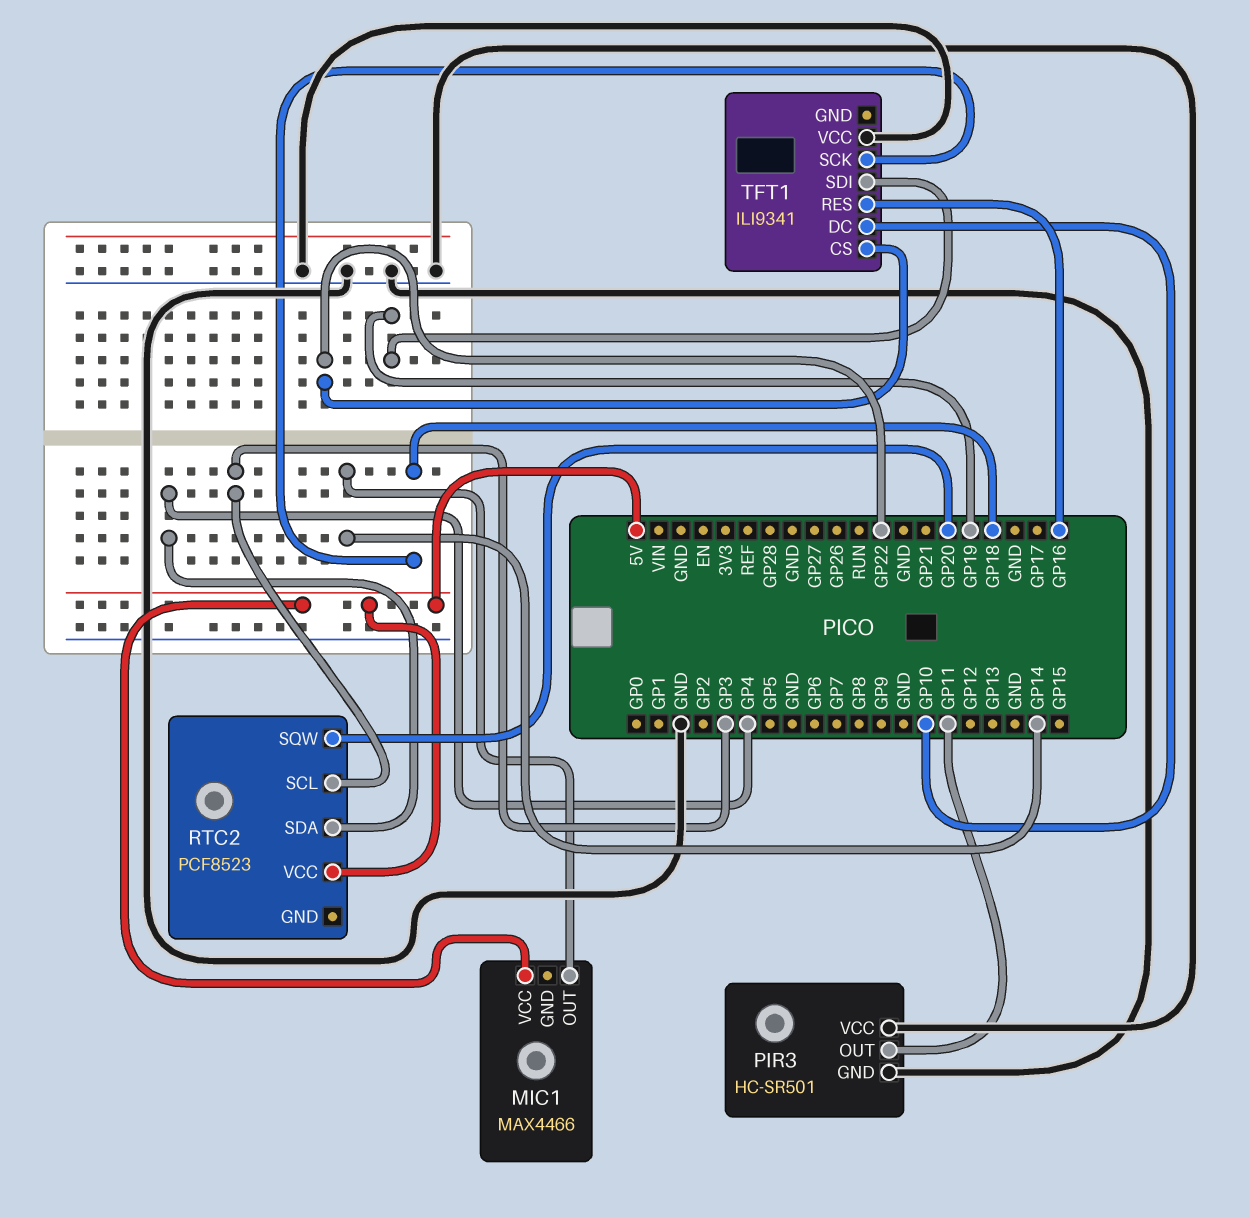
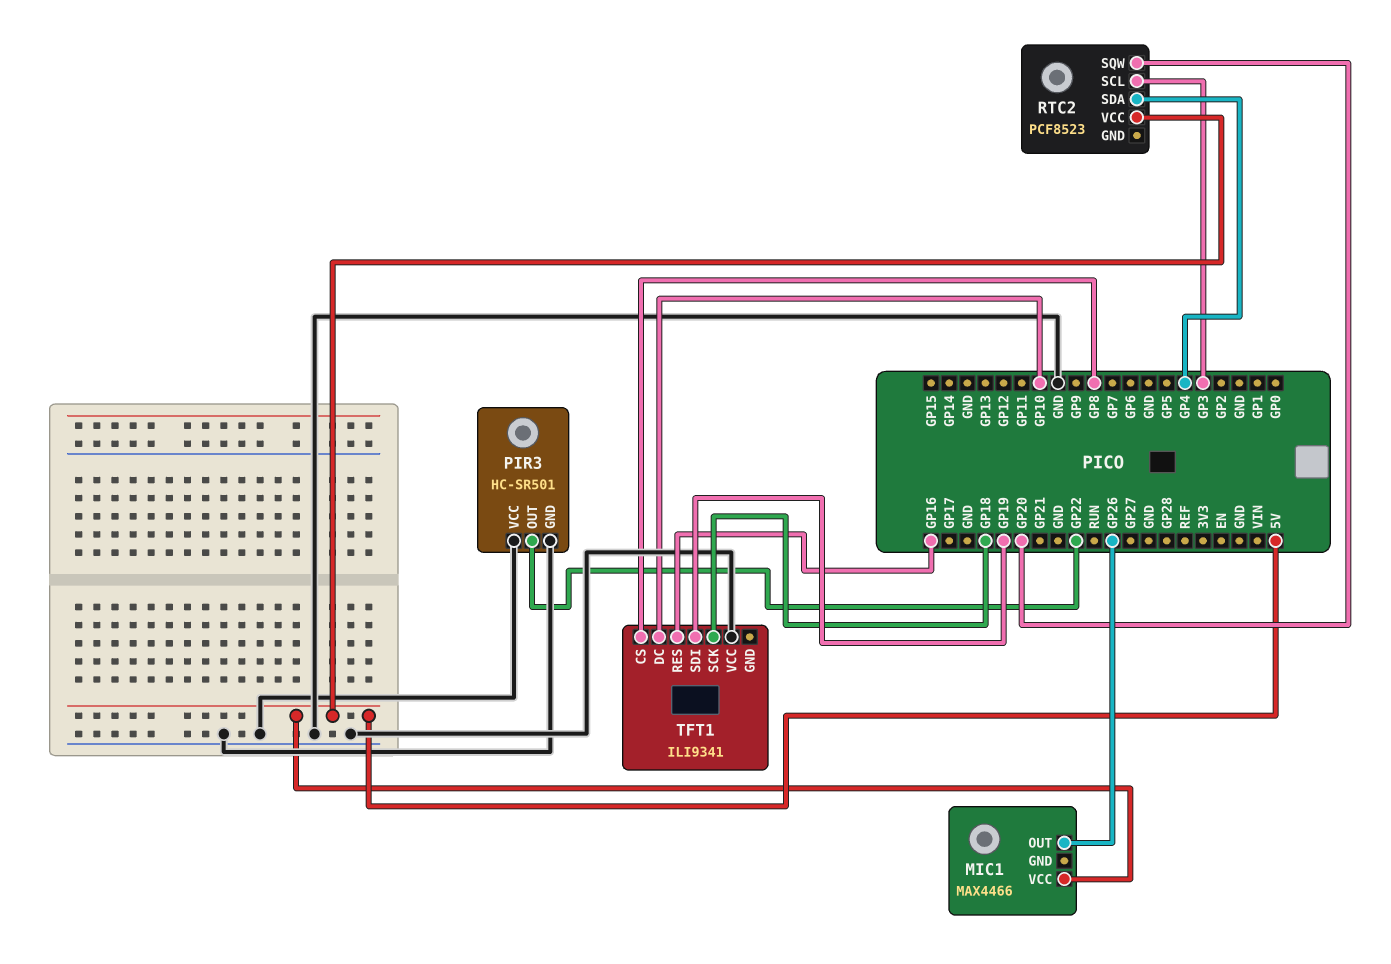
MIC1 pin OUT: GP14 -> GP26
PIR3 pin OUT: GP11 -> GP22
TFT1 pin CS: GP22 -> GP8

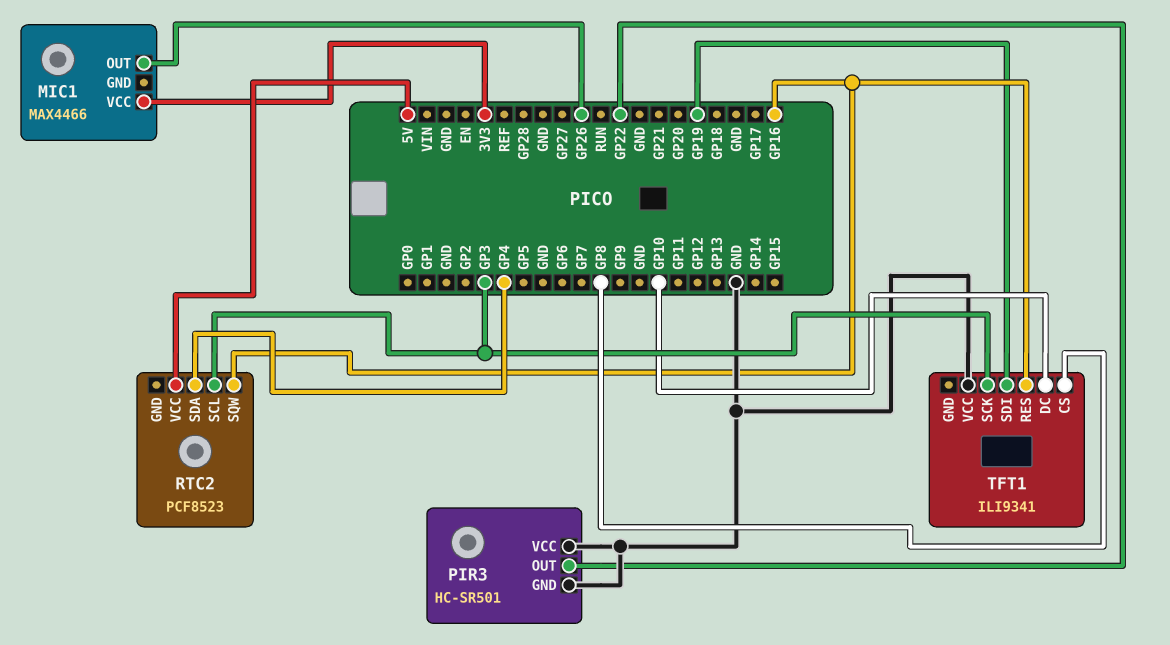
MIC1 pin VCC: 5V -> 3V3
RTC2 pin SQW: GP20 -> GP16
TFT1 pin SCK: GP18 -> GP3

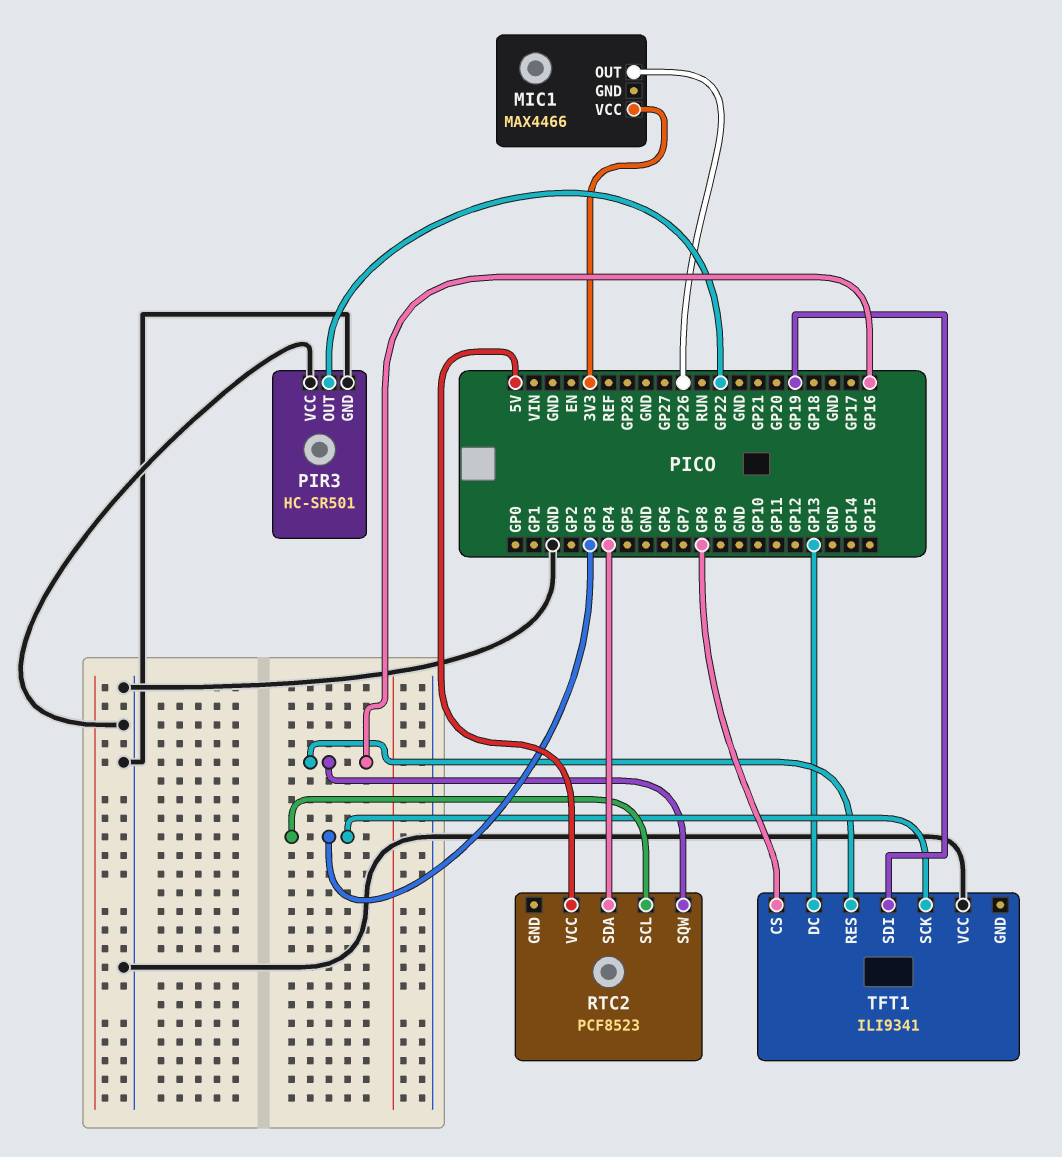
TFT1 pin DC: GP10 -> GP13

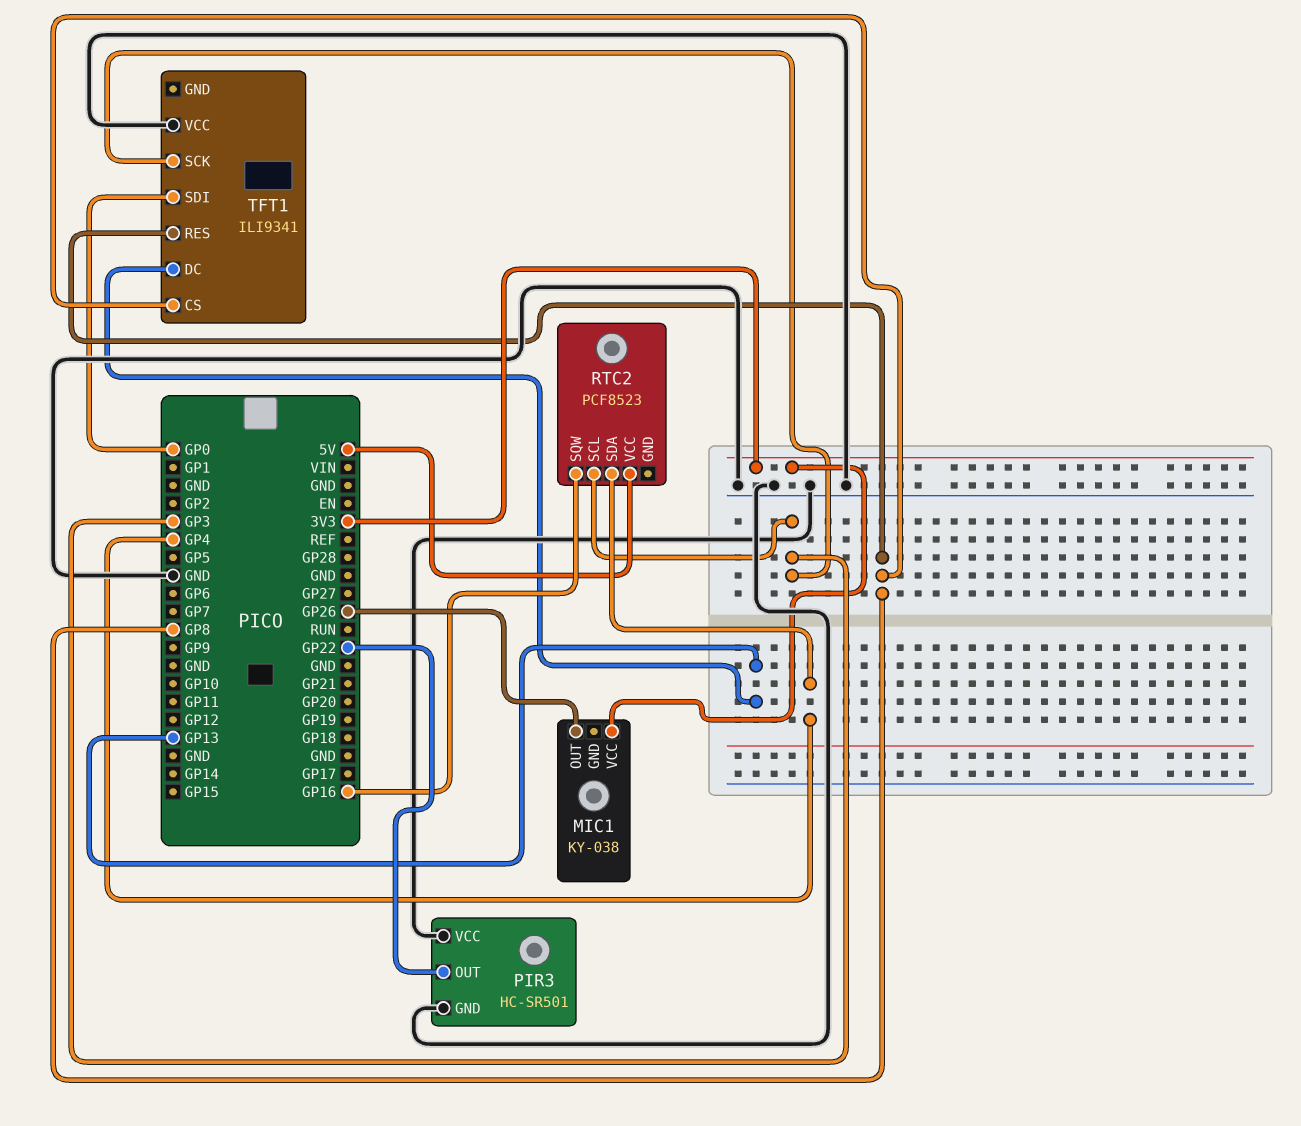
MIC1: MAX4466 -> KY-038
TFT1 pin RES: GP16 -> GP8
TFT1 pin SDI: GP19 -> GP0

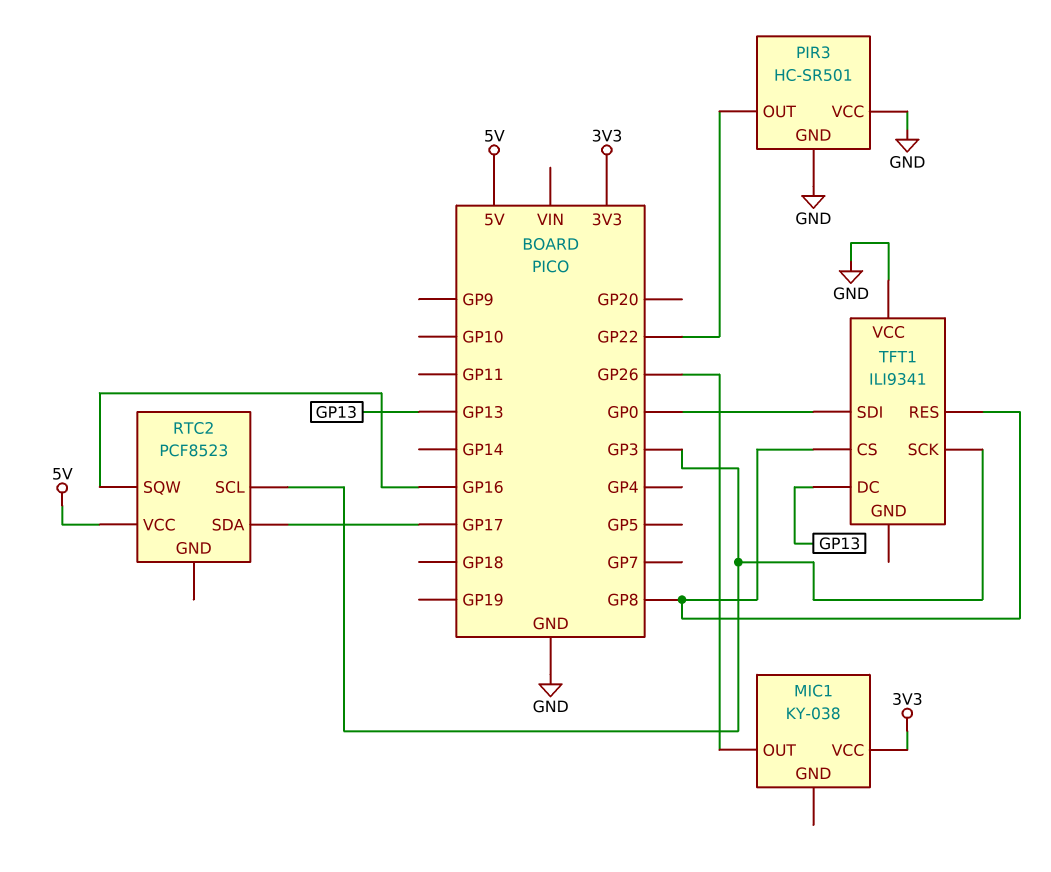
RTC2 pin SDA: GP4 -> GP17

